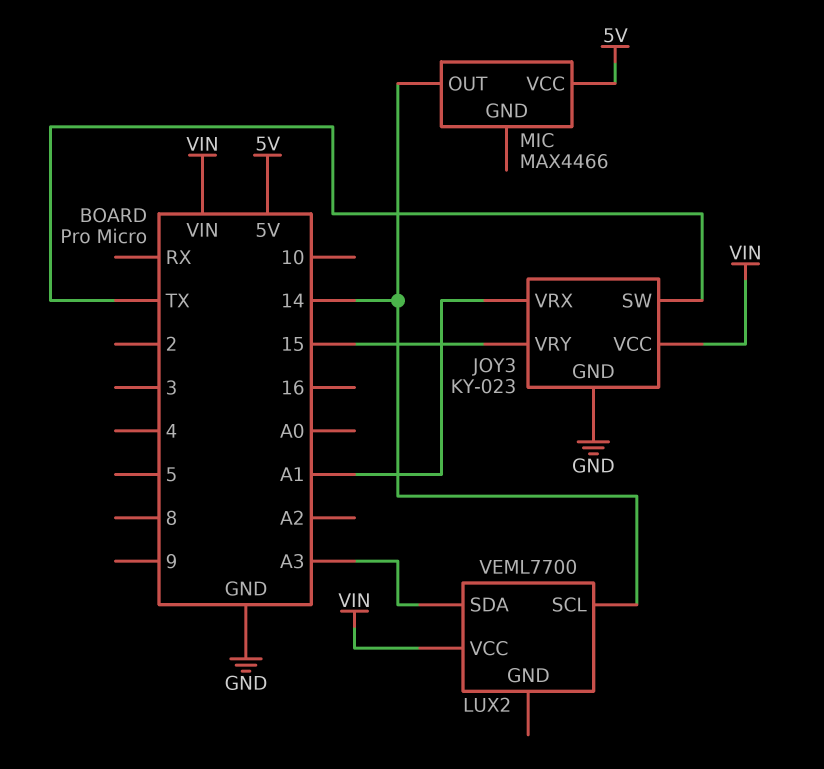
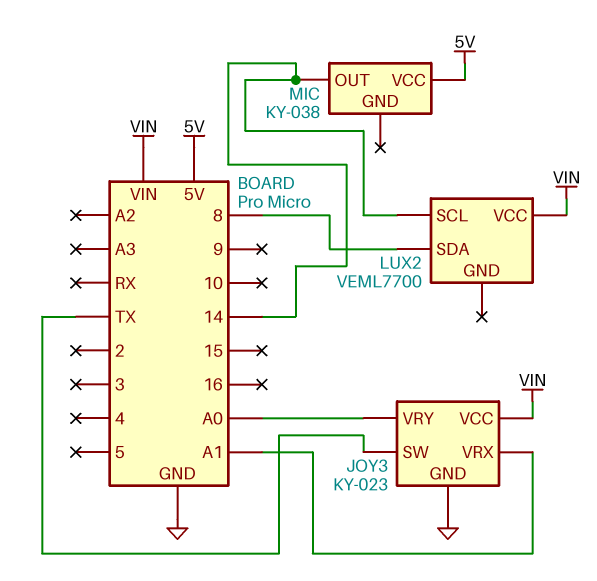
JOY3 pin VRY: 15 -> A0
LUX2 pin SDA: A3 -> 8
MIC: MAX4466 -> KY-038

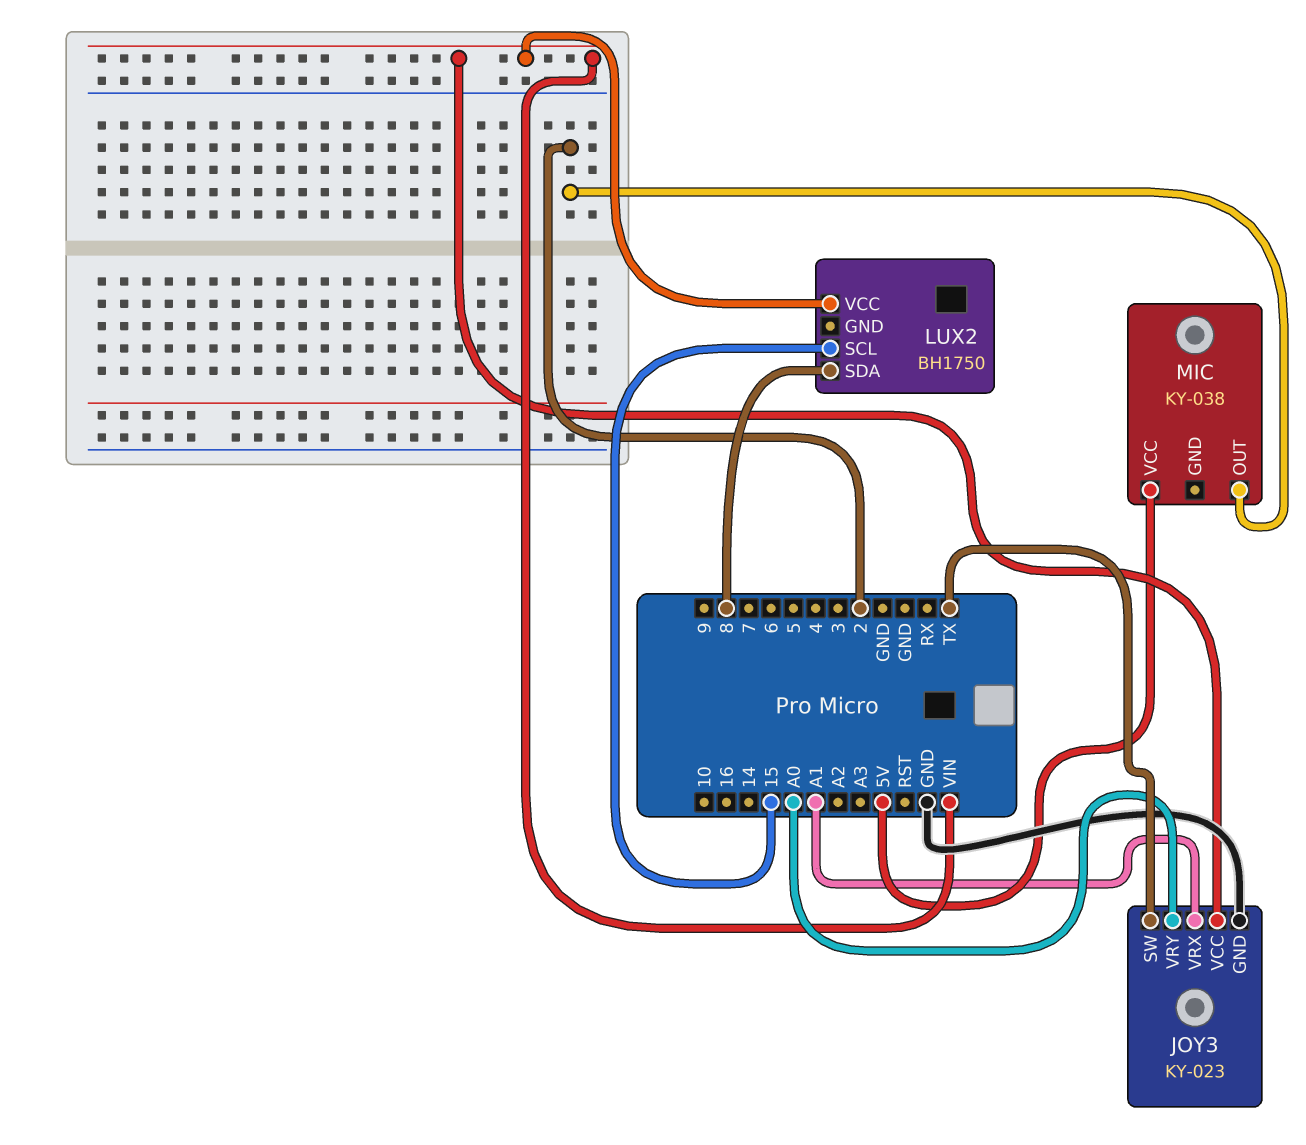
LUX2: VEML7700 -> BH1750
LUX2 pin SCL: 14 -> 15
MIC pin OUT: 14 -> 2

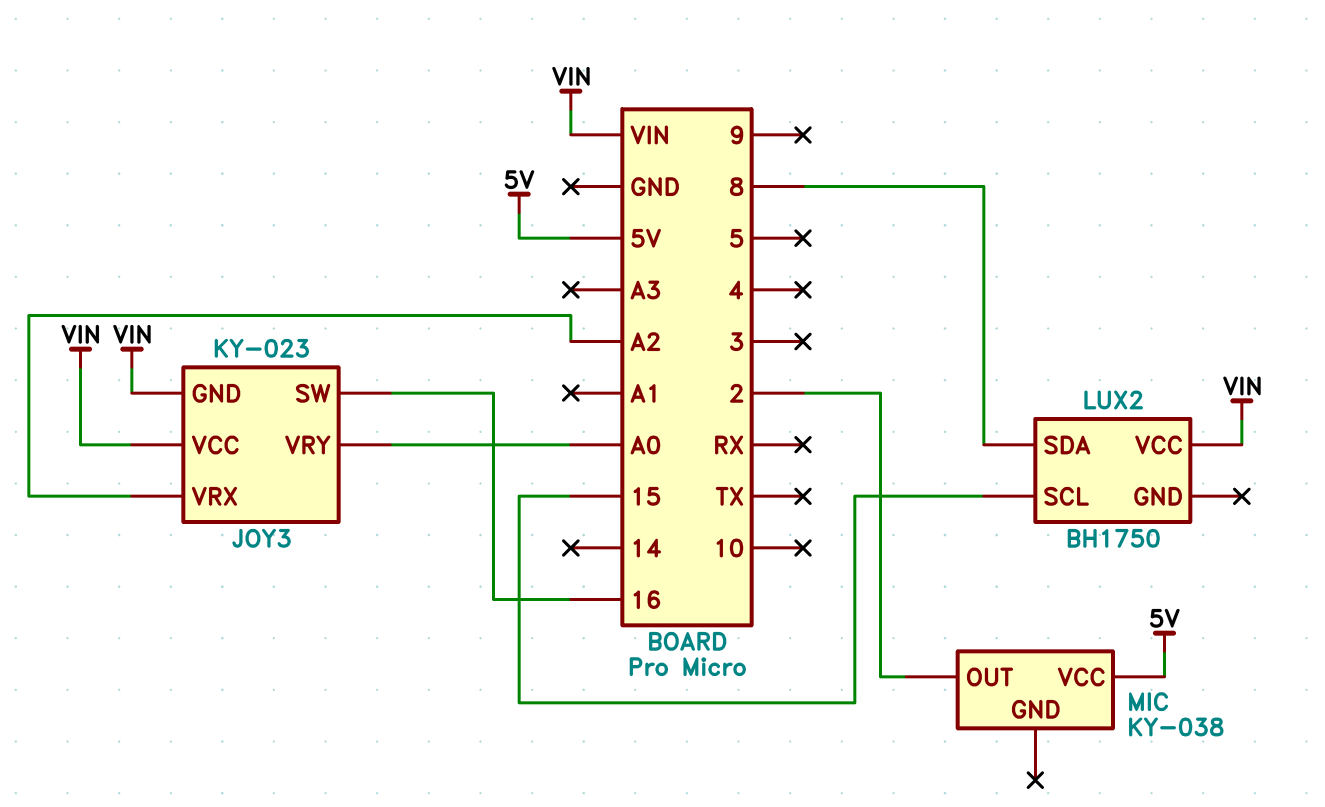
JOY3 pin GND: GND -> VIN
JOY3 pin SW: TX -> 16
JOY3 pin VRX: A1 -> A2

